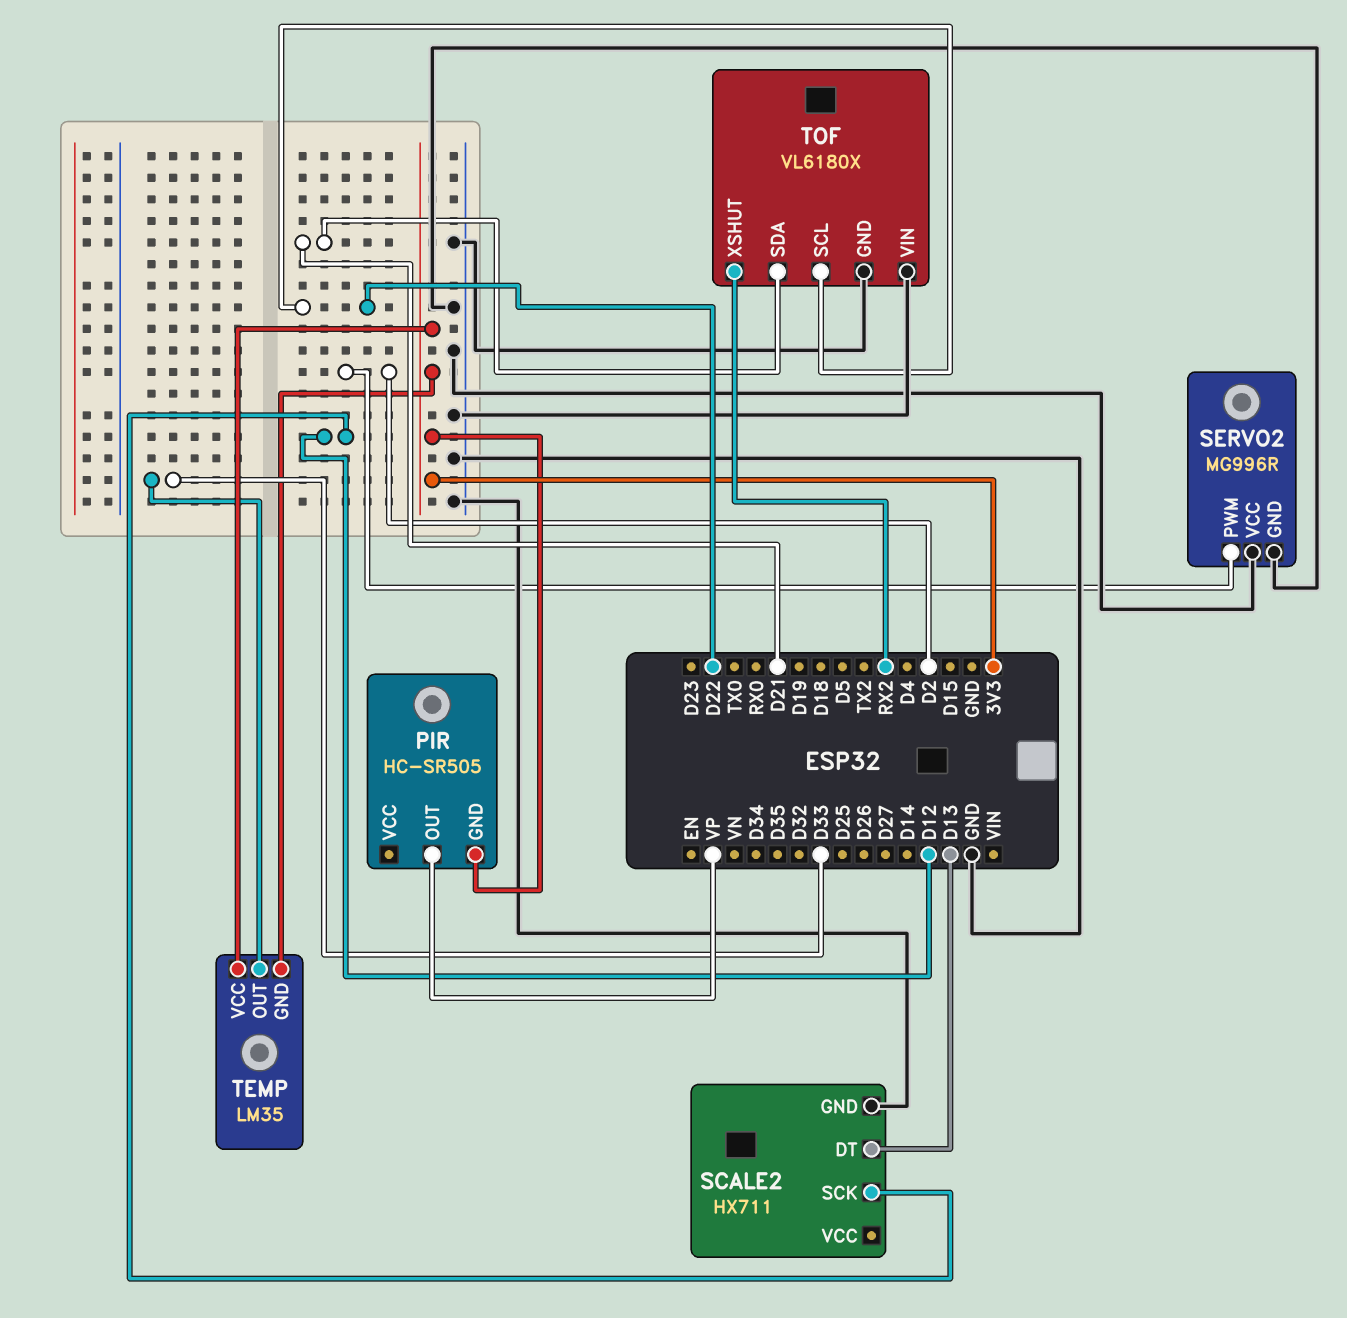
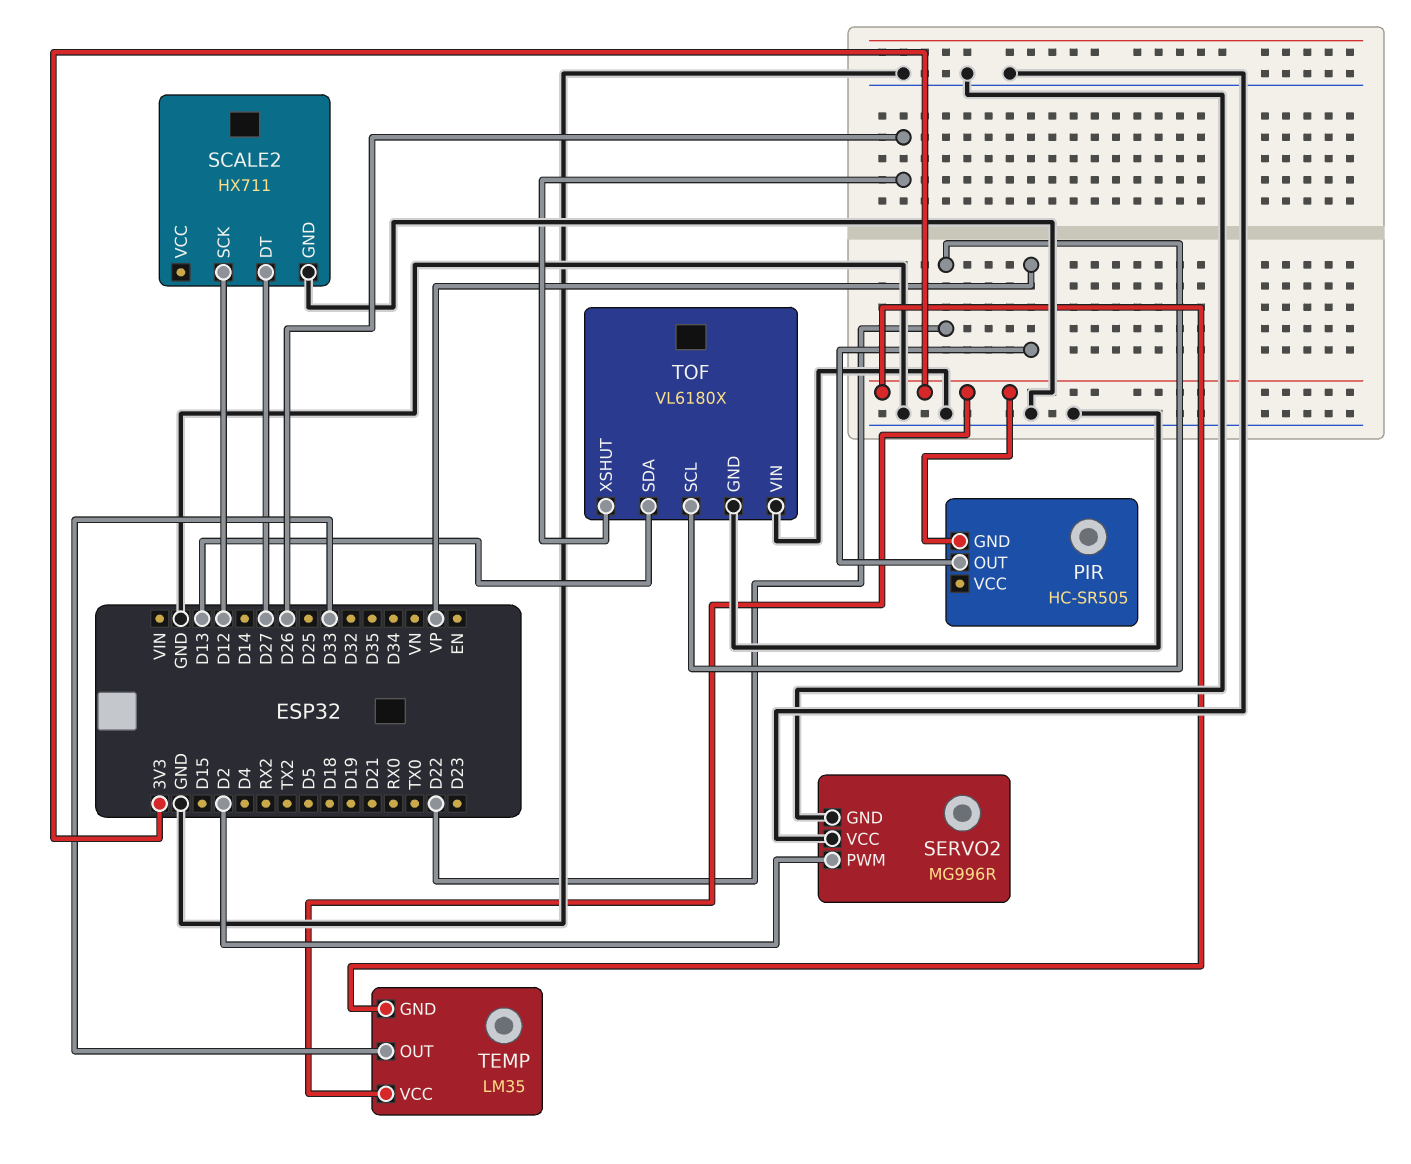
SCALE2 pin DT: D13 -> D27
TOF pin SDA: D21 -> D13
TOF pin XSHUT: RX2 -> D26

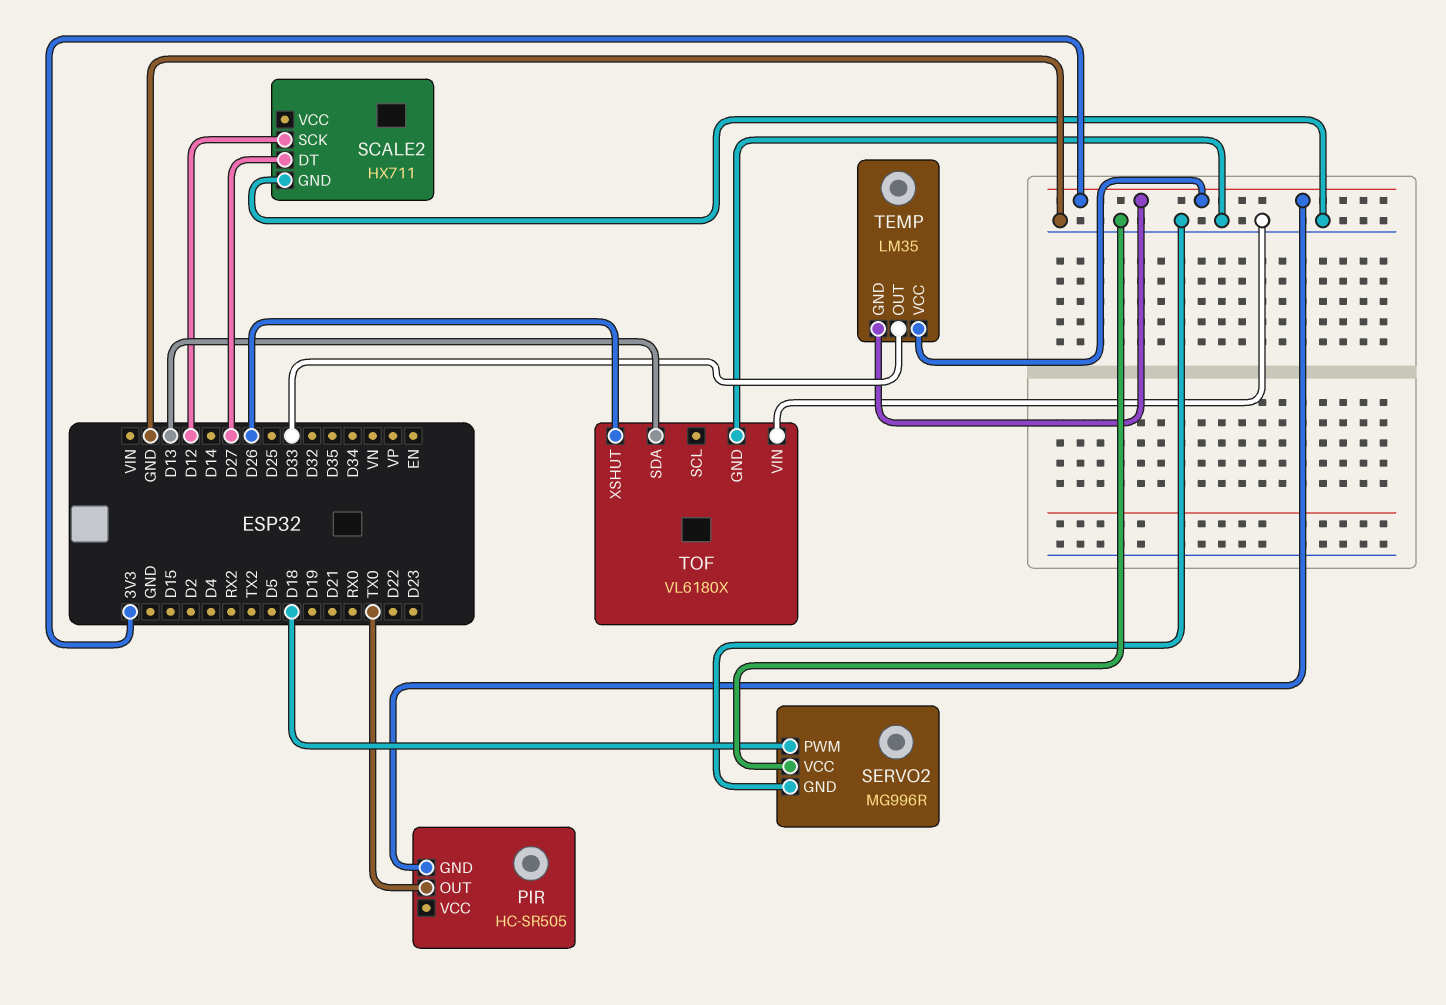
PIR pin OUT: VP -> TX0
SERVO2 pin PWM: D2 -> D18
TOF pin SCL: D22 -> none

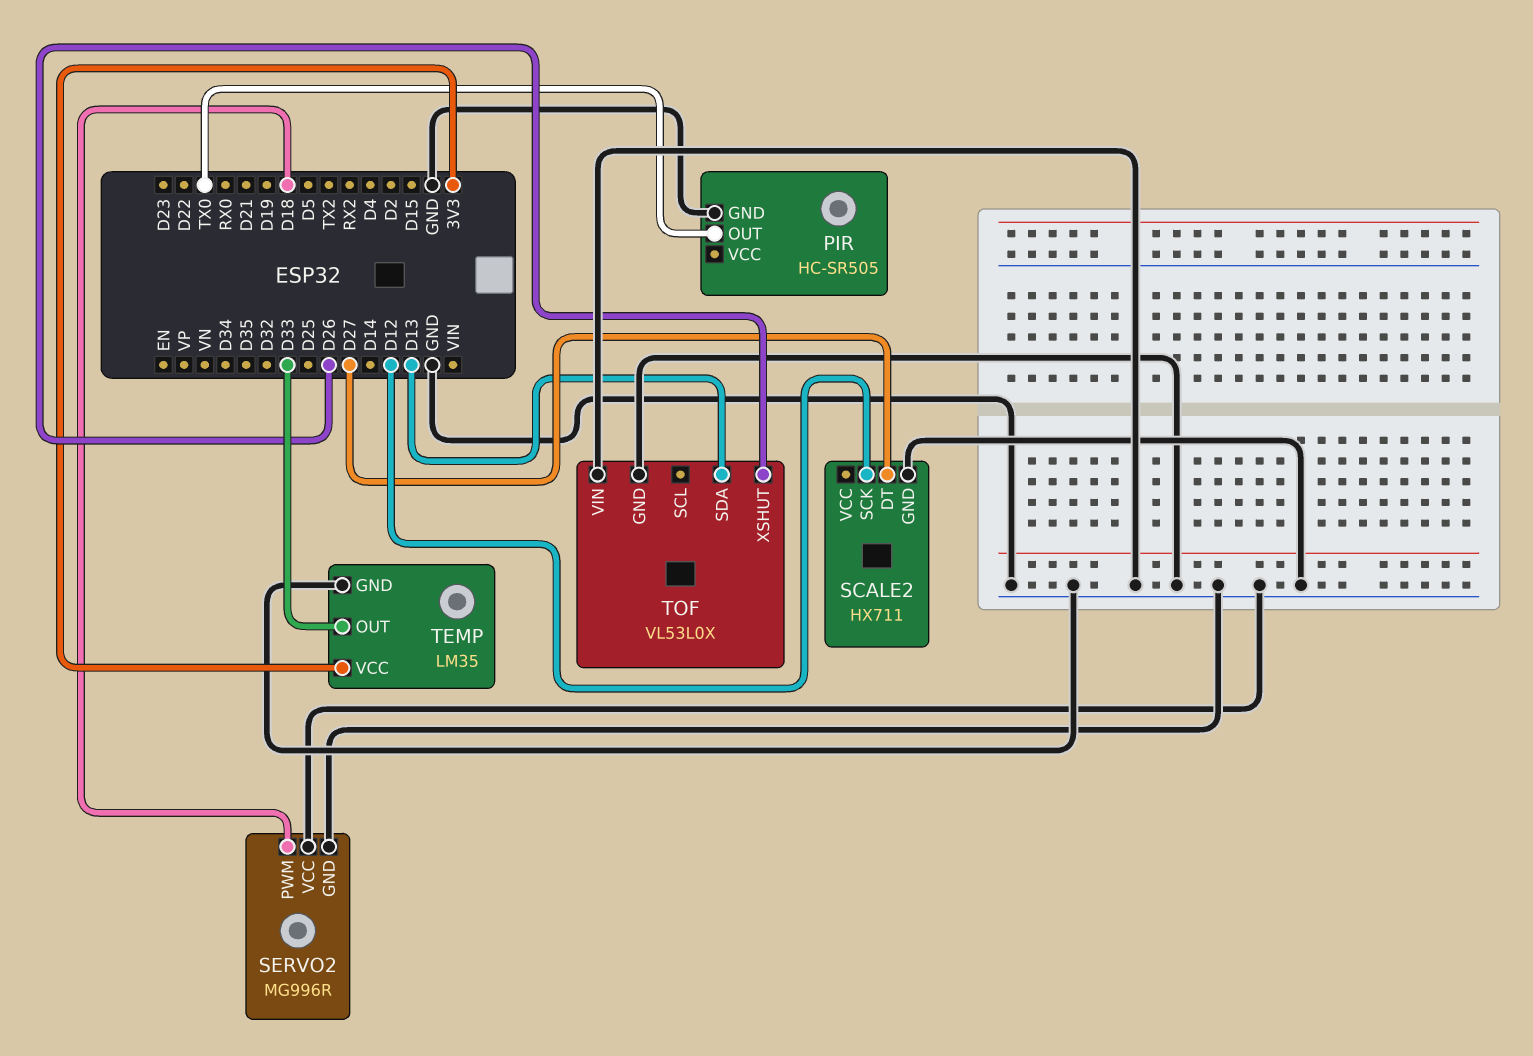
PIR pin GND: 3V3 -> GND
TEMP pin GND: 3V3 -> GND
TOF: VL6180X -> VL53L0X

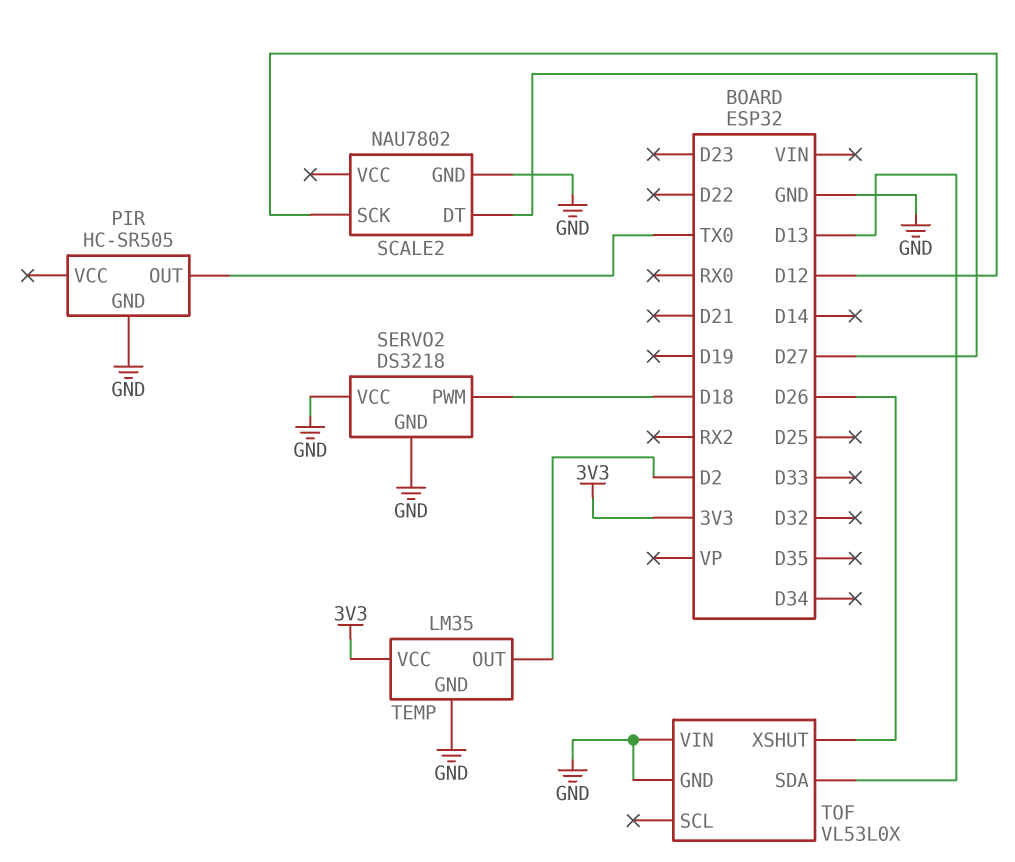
SCALE2: HX711 -> NAU7802
SERVO2: MG996R -> DS3218
TEMP pin OUT: D33 -> D2

